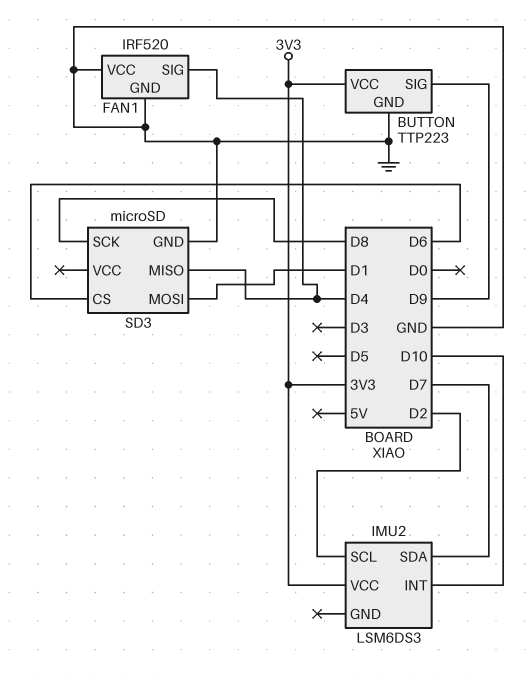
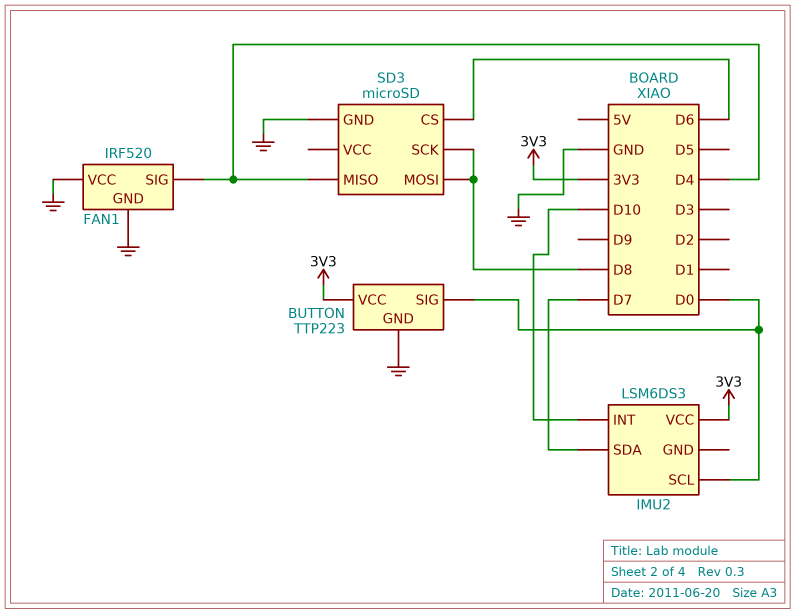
BUTTON pin SIG: D9 -> D0
IMU2 pin SCL: D2 -> D0
SD3 pin MOSI: D1 -> D8

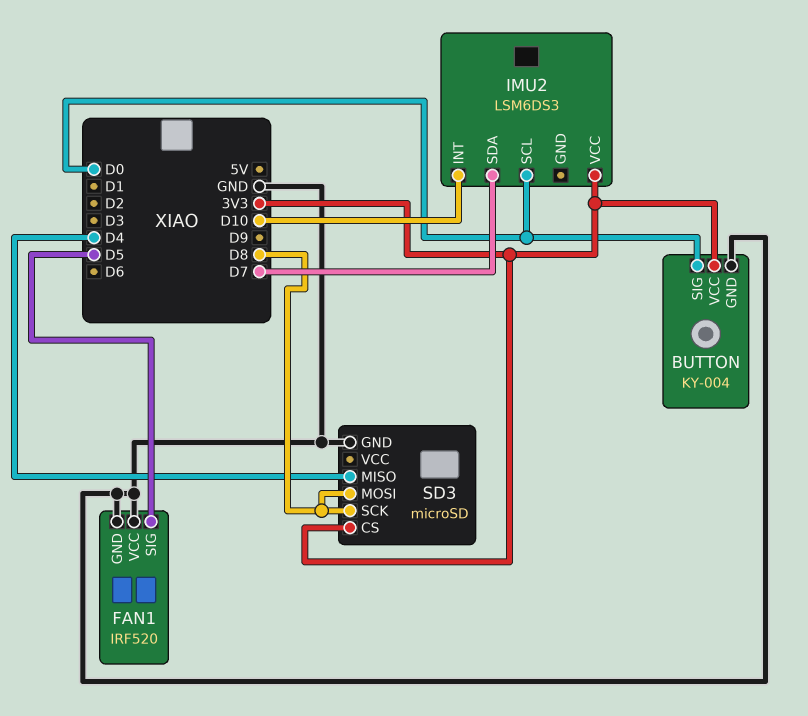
BUTTON: TTP223 -> KY-004
FAN1 pin SIG: D4 -> D5
SD3 pin CS: D6 -> 3V3

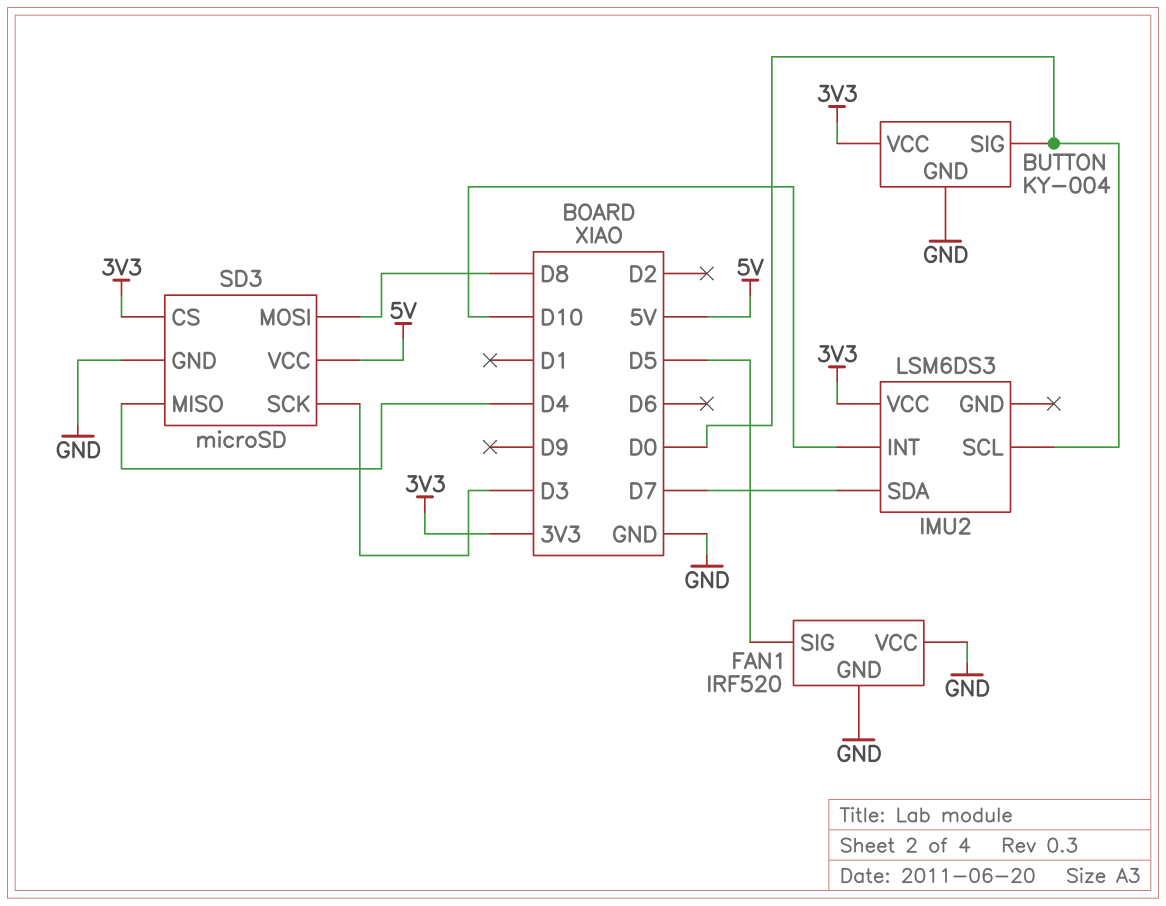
SD3 pin SCK: D8 -> D3
SD3 pin VCC: none -> 5V

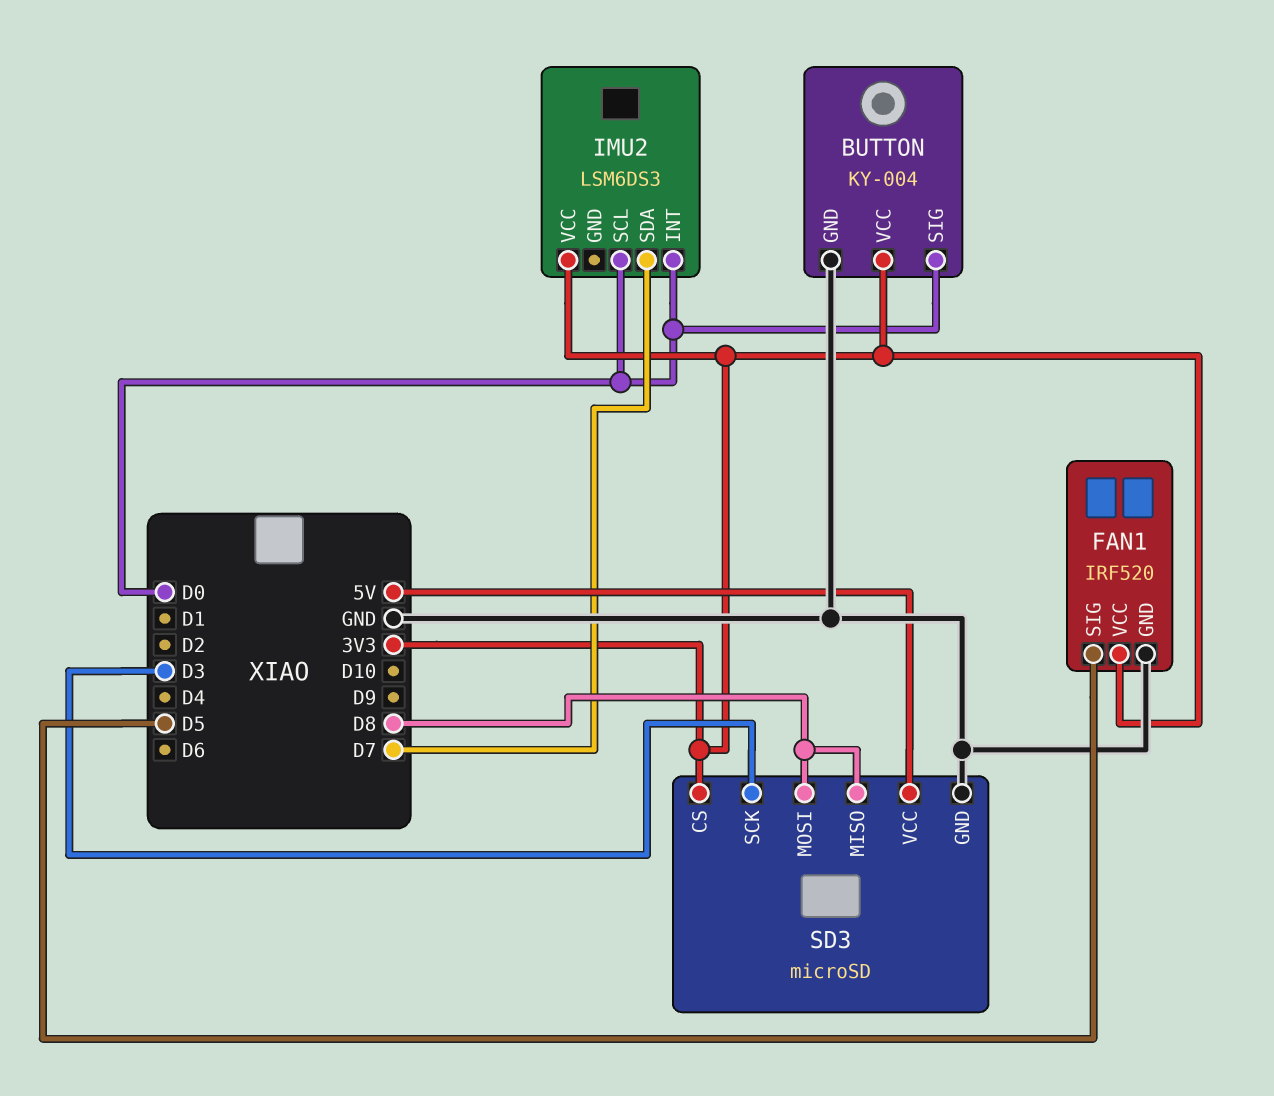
FAN1 pin VCC: GND -> 3V3
IMU2 pin INT: D10 -> D0
SD3 pin MISO: D4 -> D8

